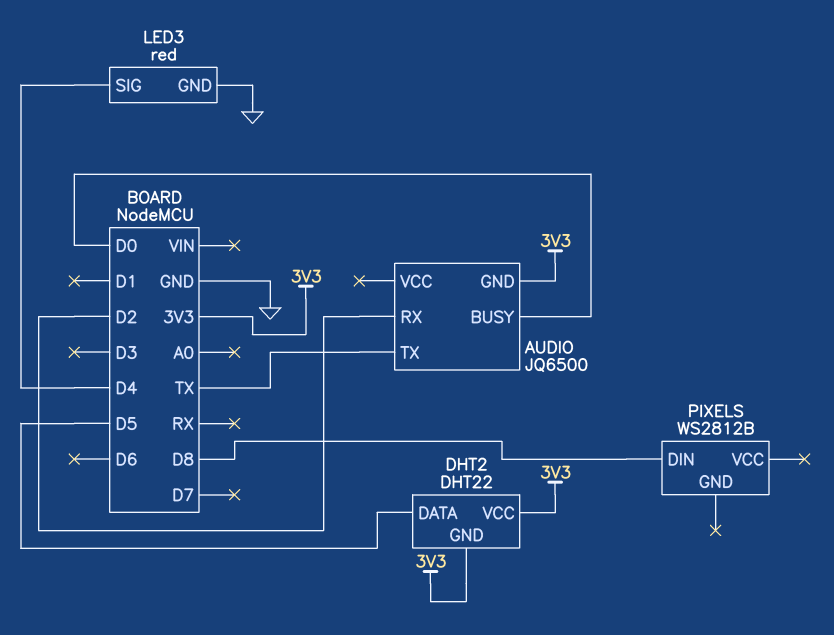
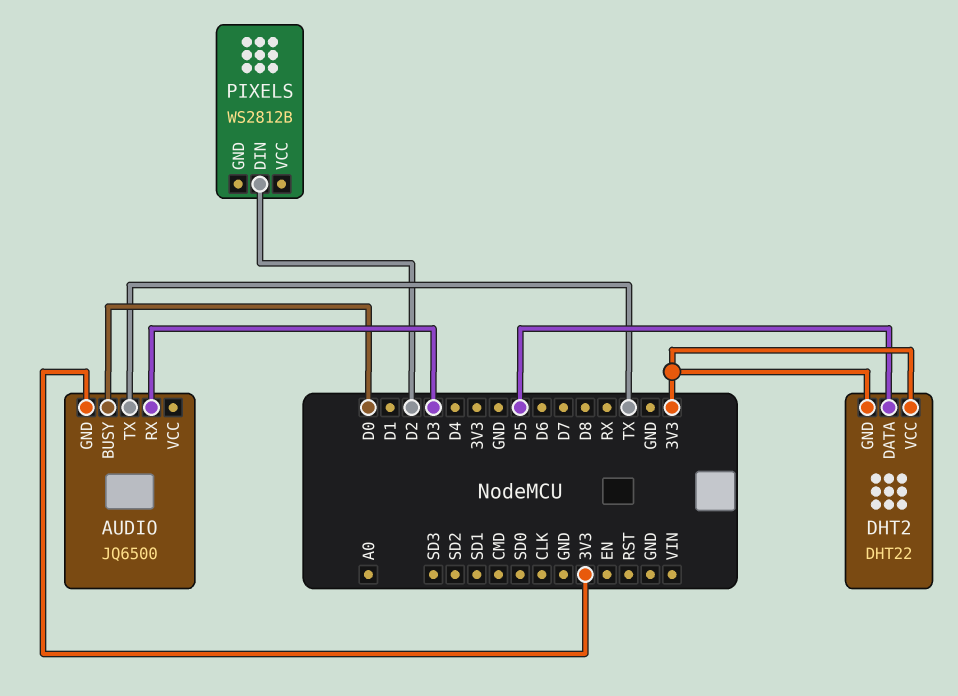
AUDIO pin RX: D2 -> D3
LED3: red -> none
LED3 pin GND: GND -> none
LED3 pin SIG: D4 -> none
PIXELS pin DIN: D8 -> D2

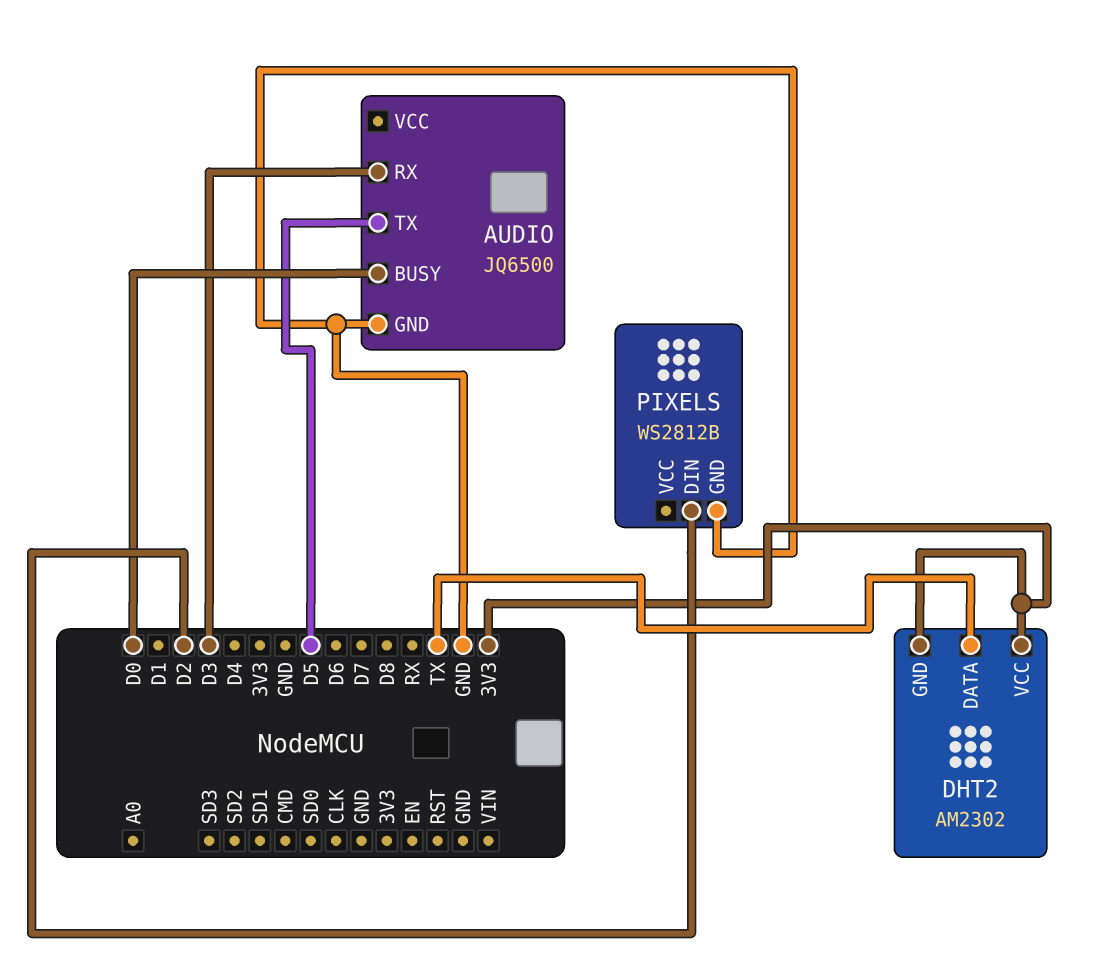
AUDIO pin GND: 3V3 -> GND
AUDIO pin TX: TX -> D5
DHT2: DHT22 -> AM2302
DHT2 pin DATA: D5 -> TX
PIXELS pin GND: none -> GND

